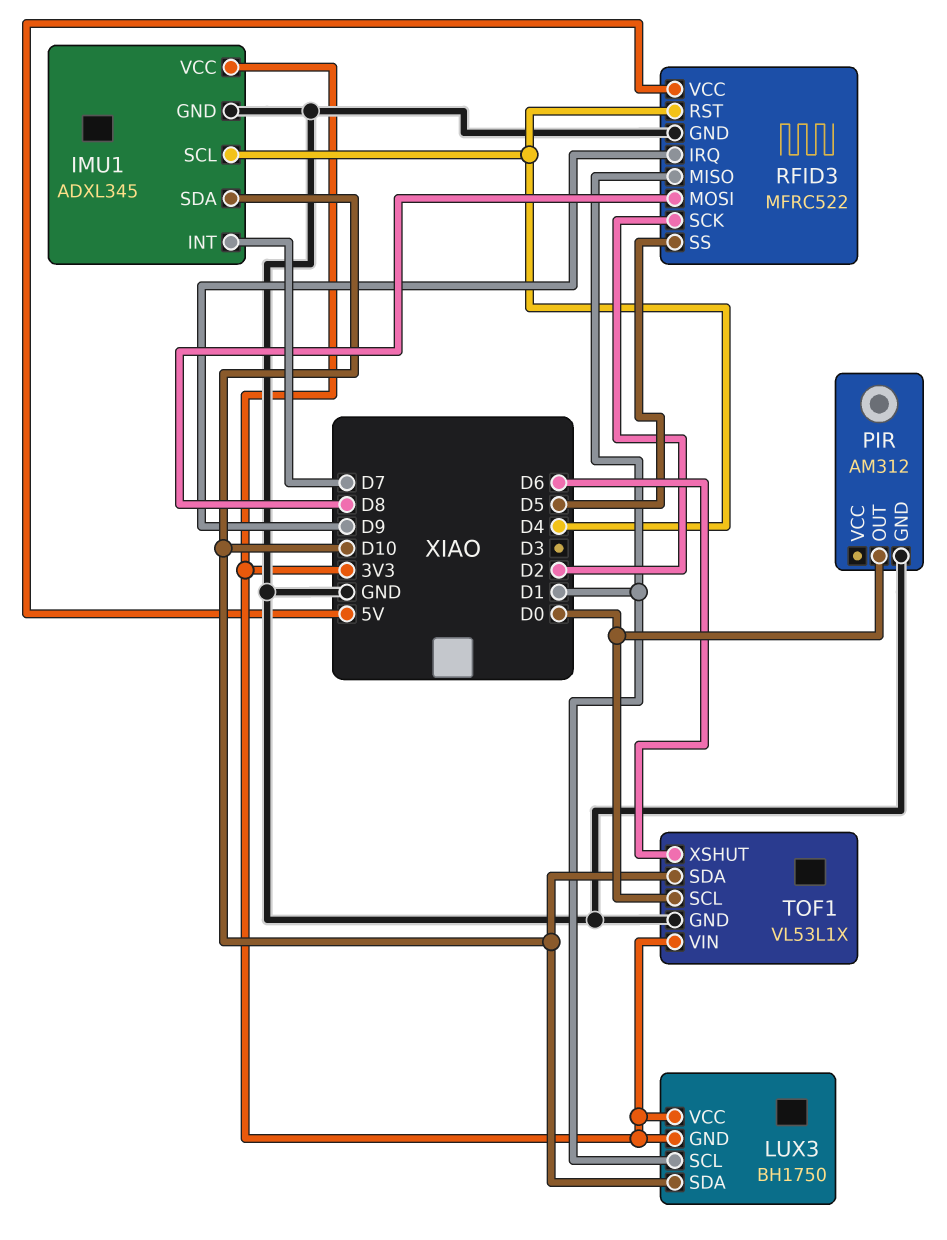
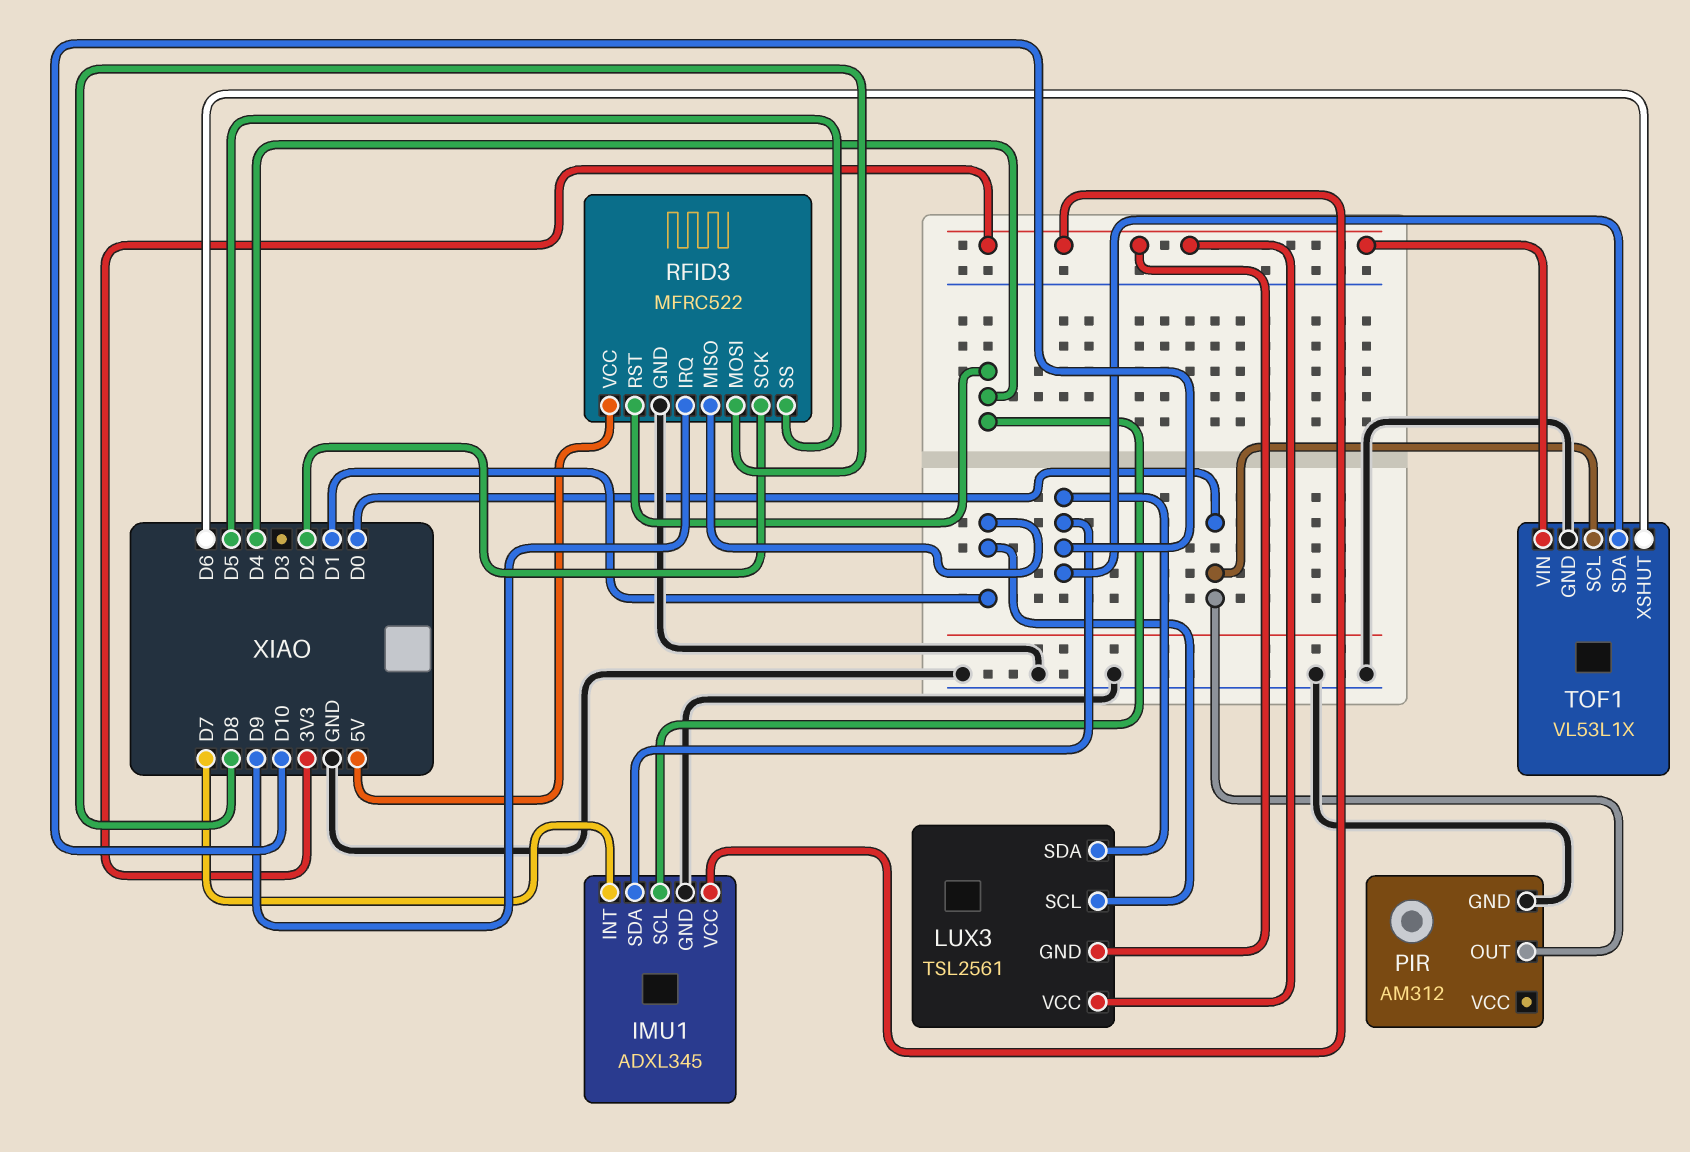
LUX3: BH1750 -> TSL2561

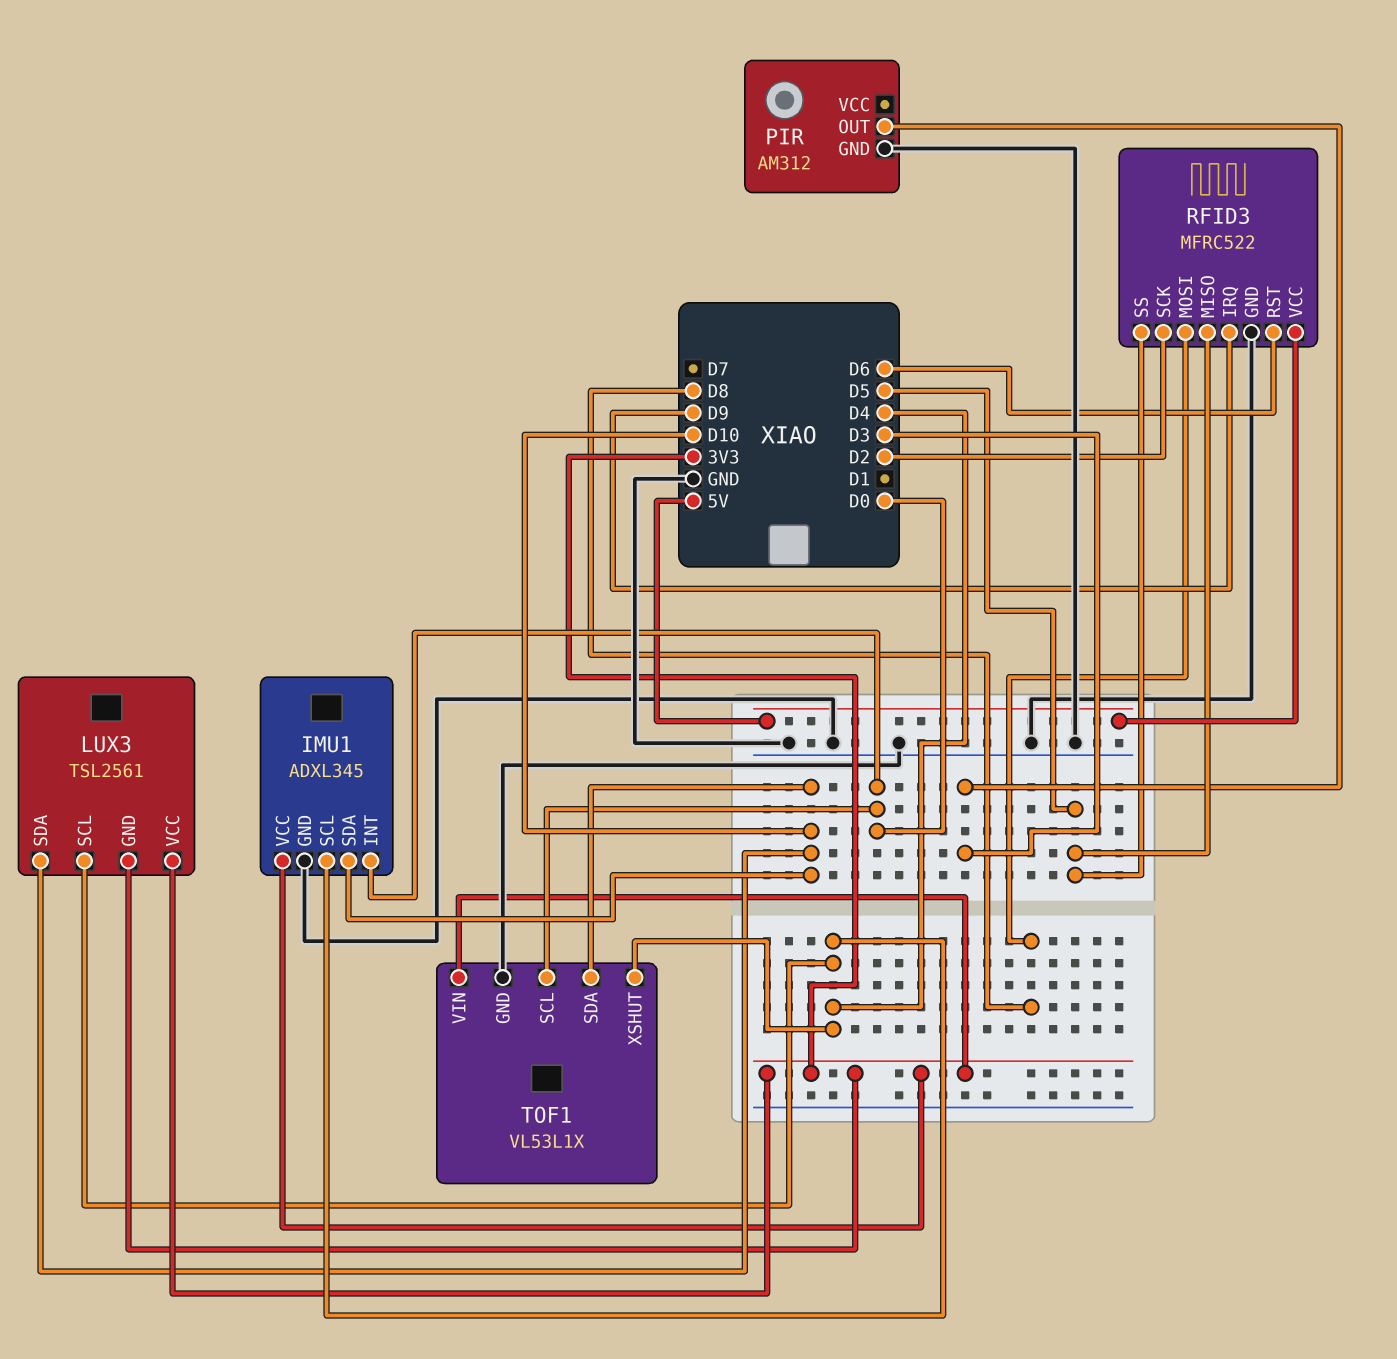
IMU1 pin INT: D7 -> D0
LUX3 pin SCL: D1 -> D4
PIR pin OUT: D0 -> D3
RFID3 pin MISO: D1 -> D5
RFID3 pin RST: D4 -> D6
TOF1 pin XSHUT: D6 -> D4

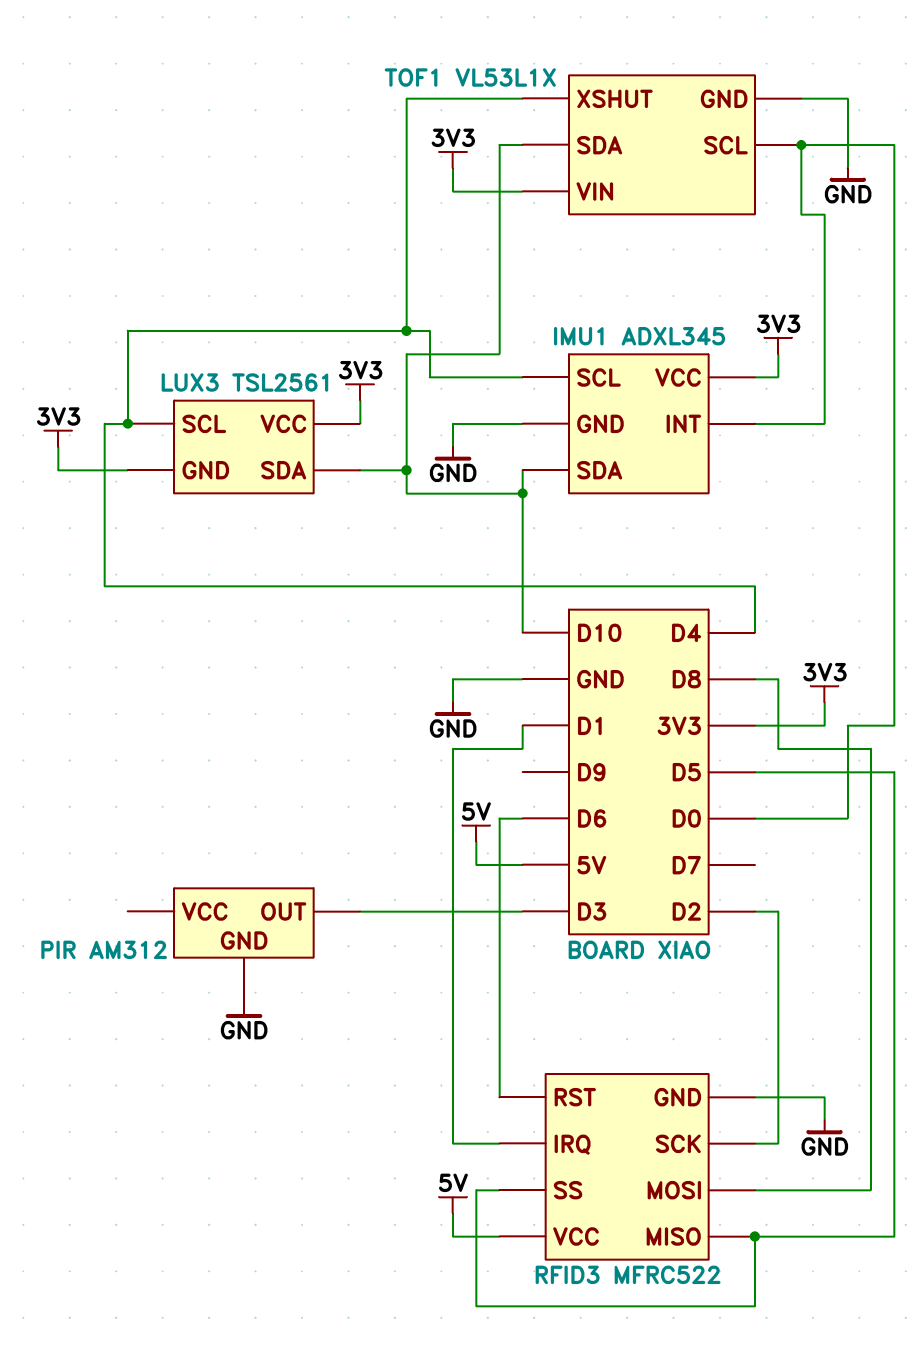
RFID3 pin IRQ: D9 -> D1

